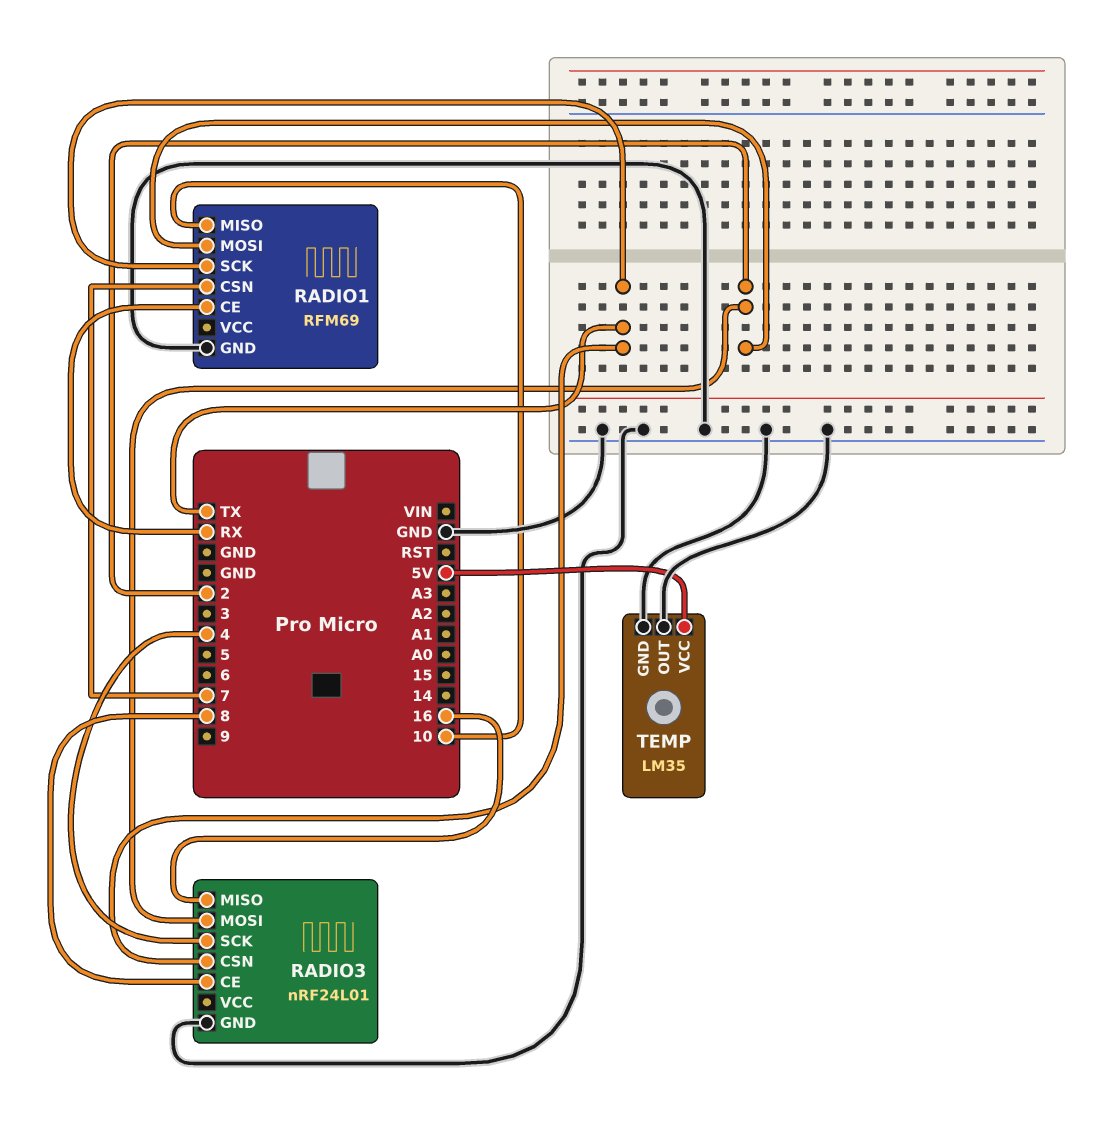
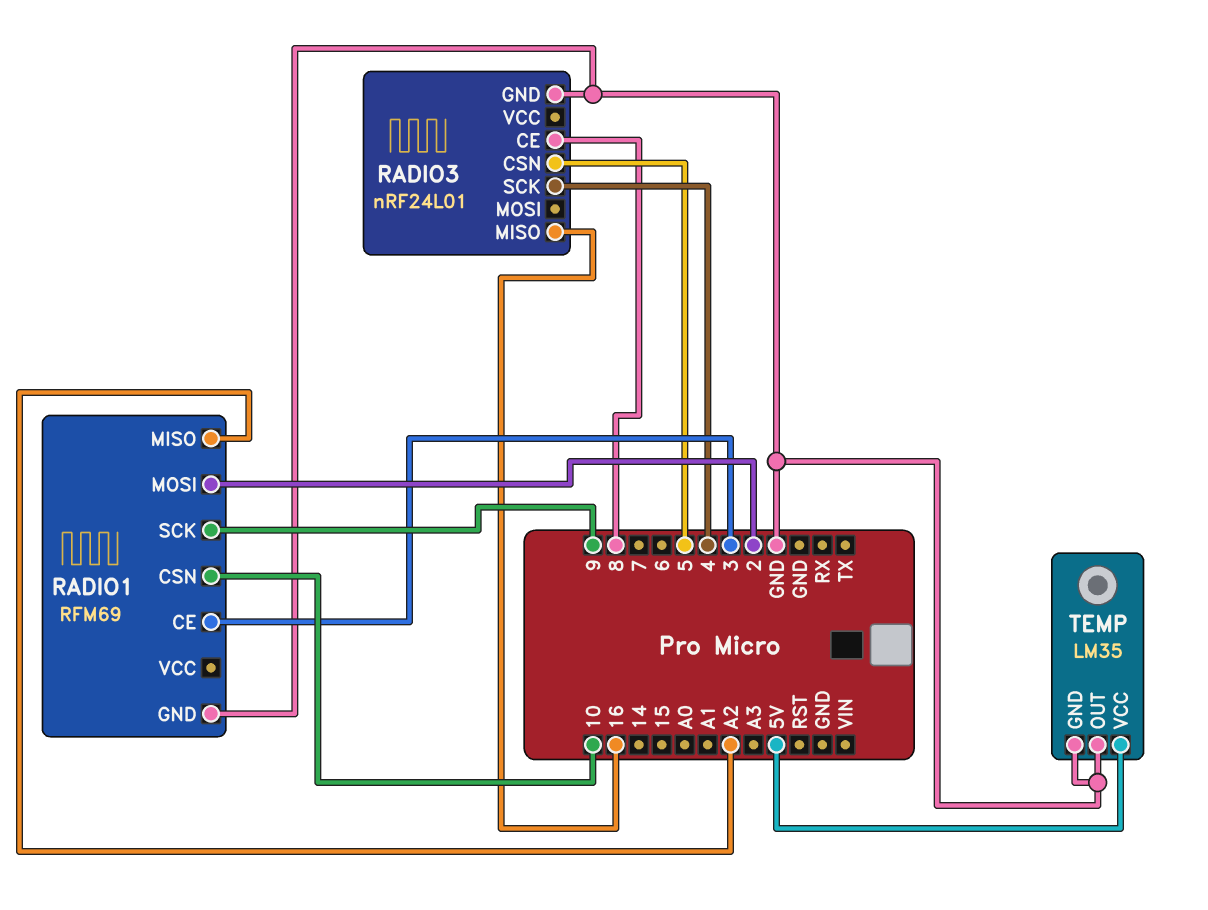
RADIO1 pin CE: RX -> 3
RADIO1 pin CSN: 7 -> 10
RADIO1 pin MISO: 10 -> A2
RADIO1 pin SCK: TX -> 9
RADIO3 pin CSN: TX -> 5
RADIO3 pin MOSI: 2 -> none

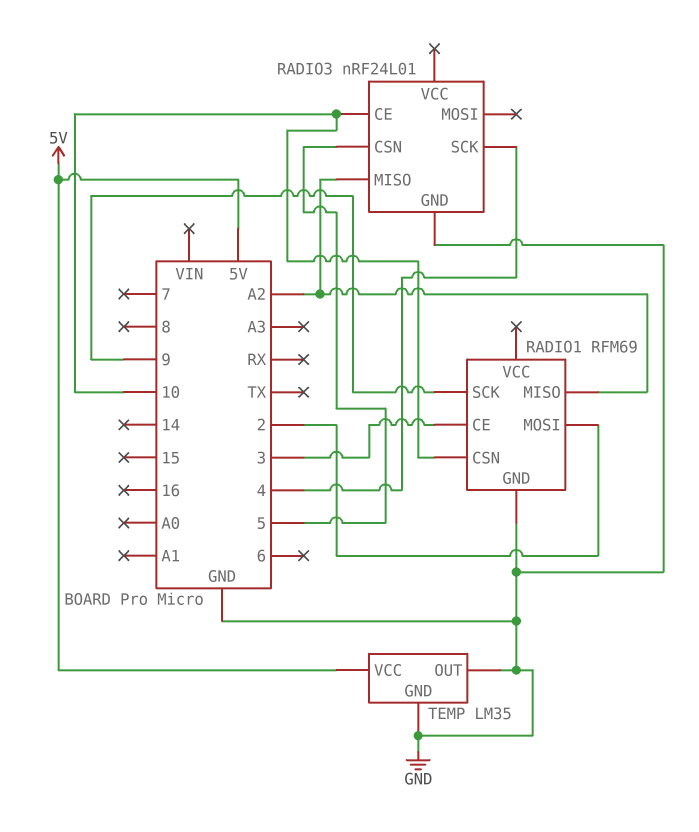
RADIO3 pin CE: 8 -> 10
RADIO3 pin MISO: 16 -> A2

